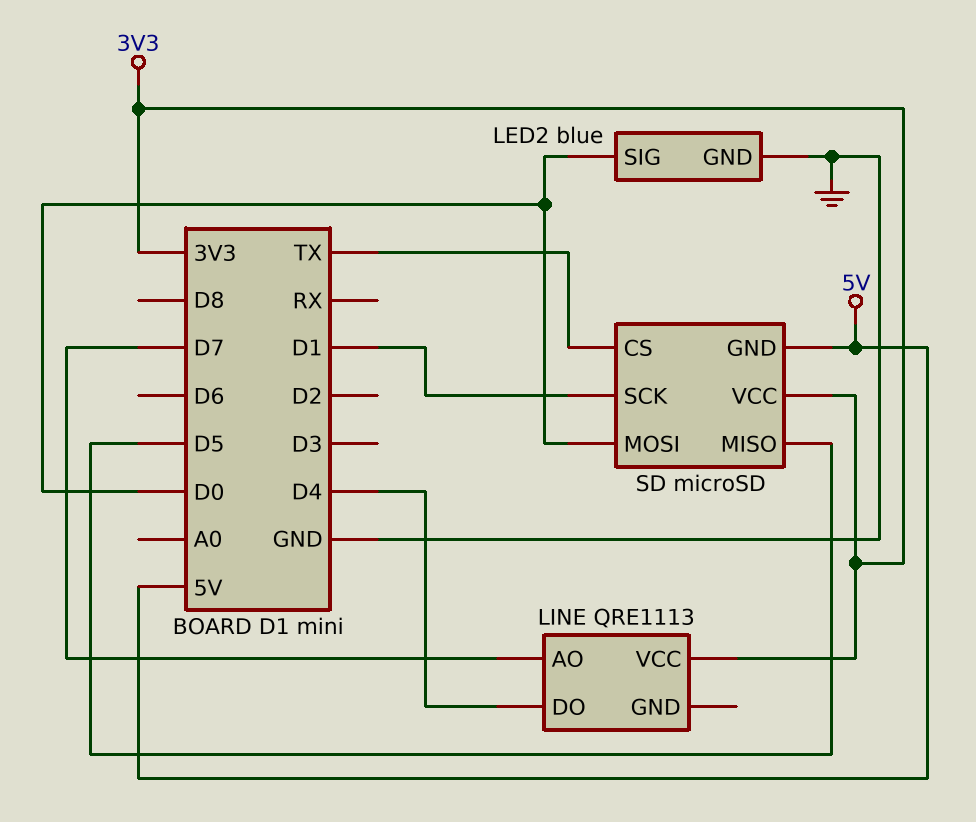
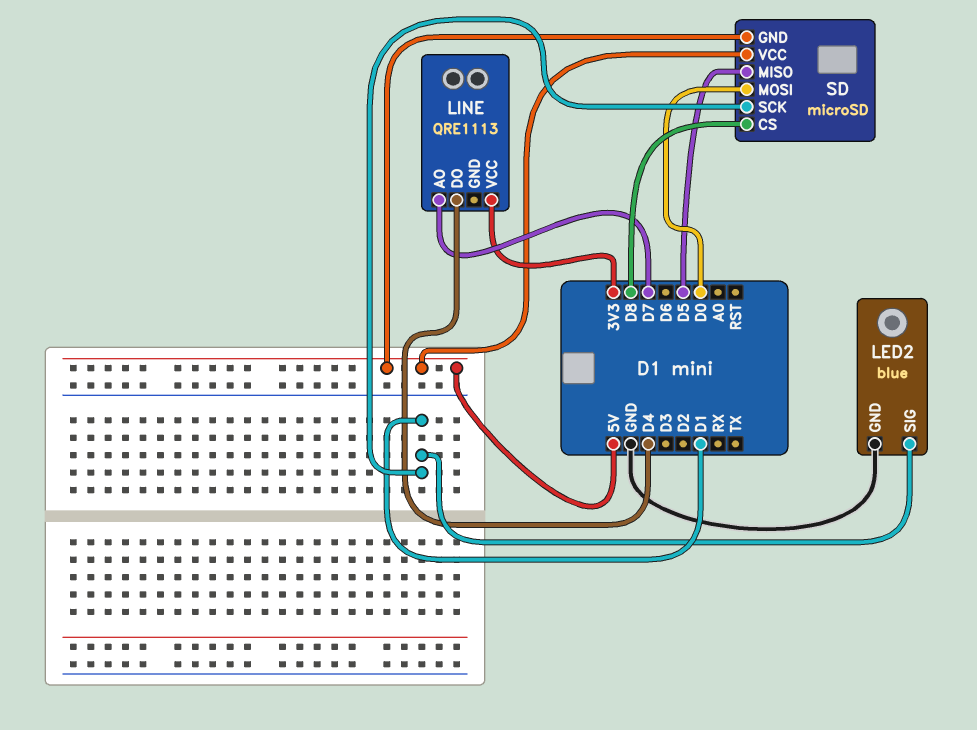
LED2 pin SIG: D0 -> D1
SD pin CS: TX -> D8
SD pin VCC: 3V3 -> 5V

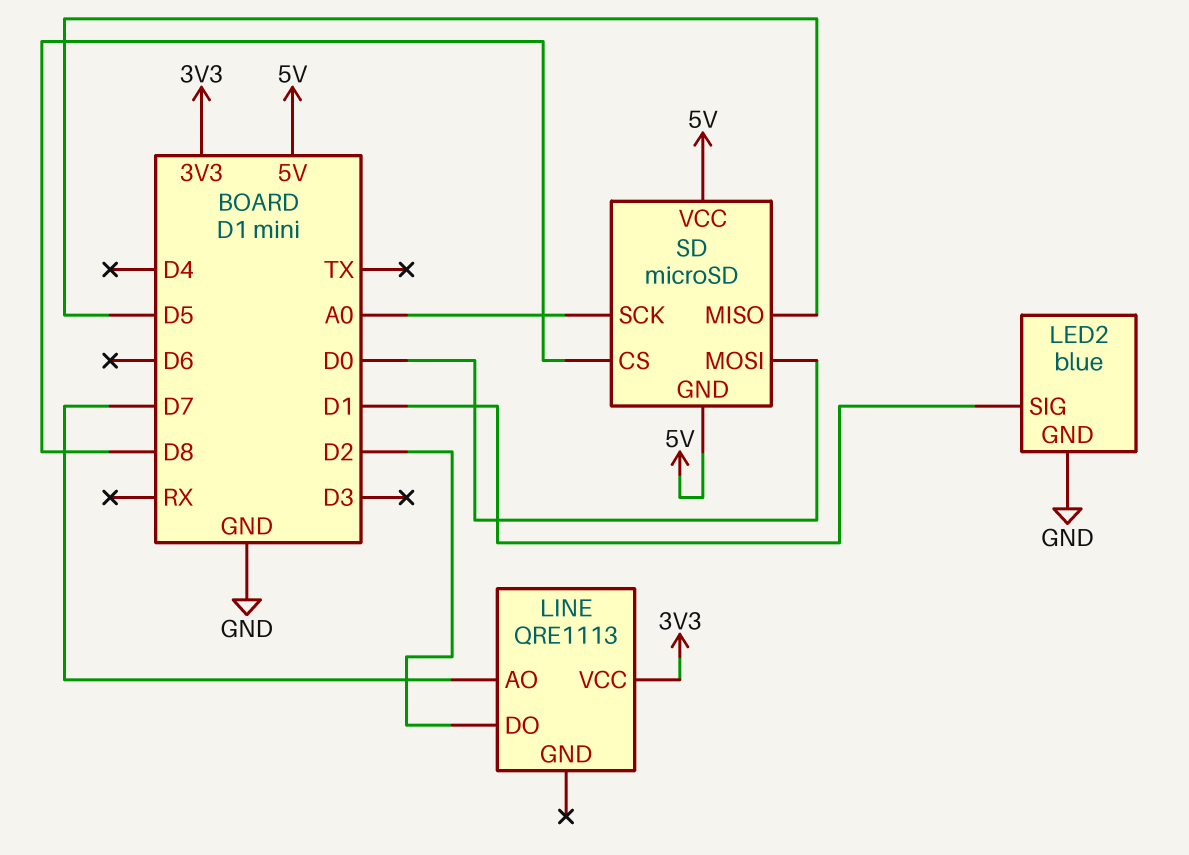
LINE pin DO: D4 -> D2
SD pin SCK: D1 -> A0

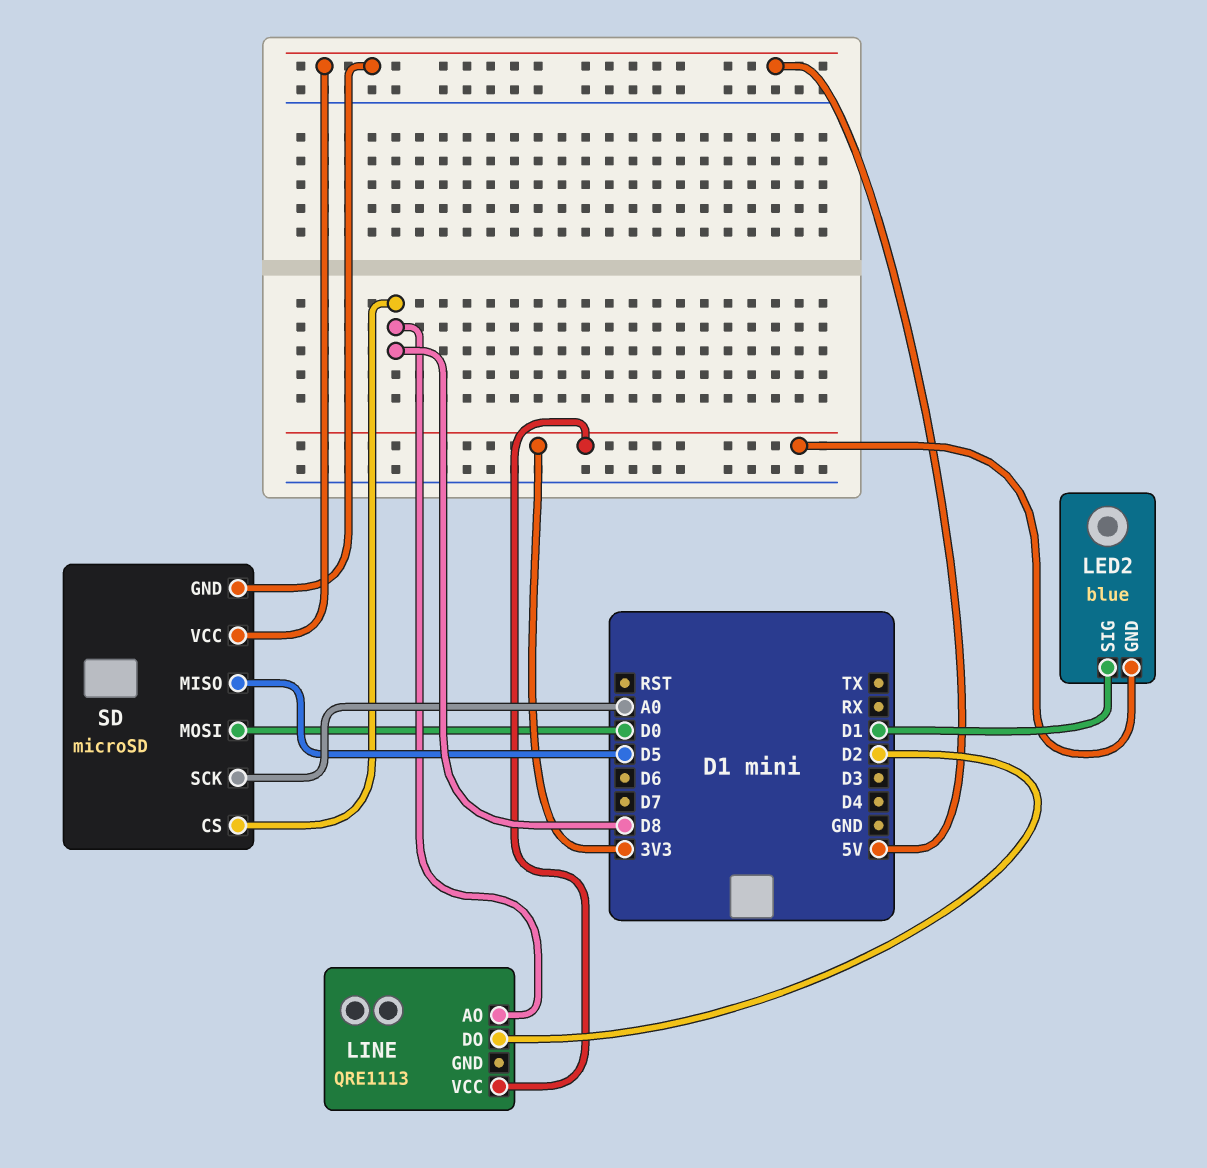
LED2 pin GND: GND -> 3V3
LINE pin AO: D7 -> D8

